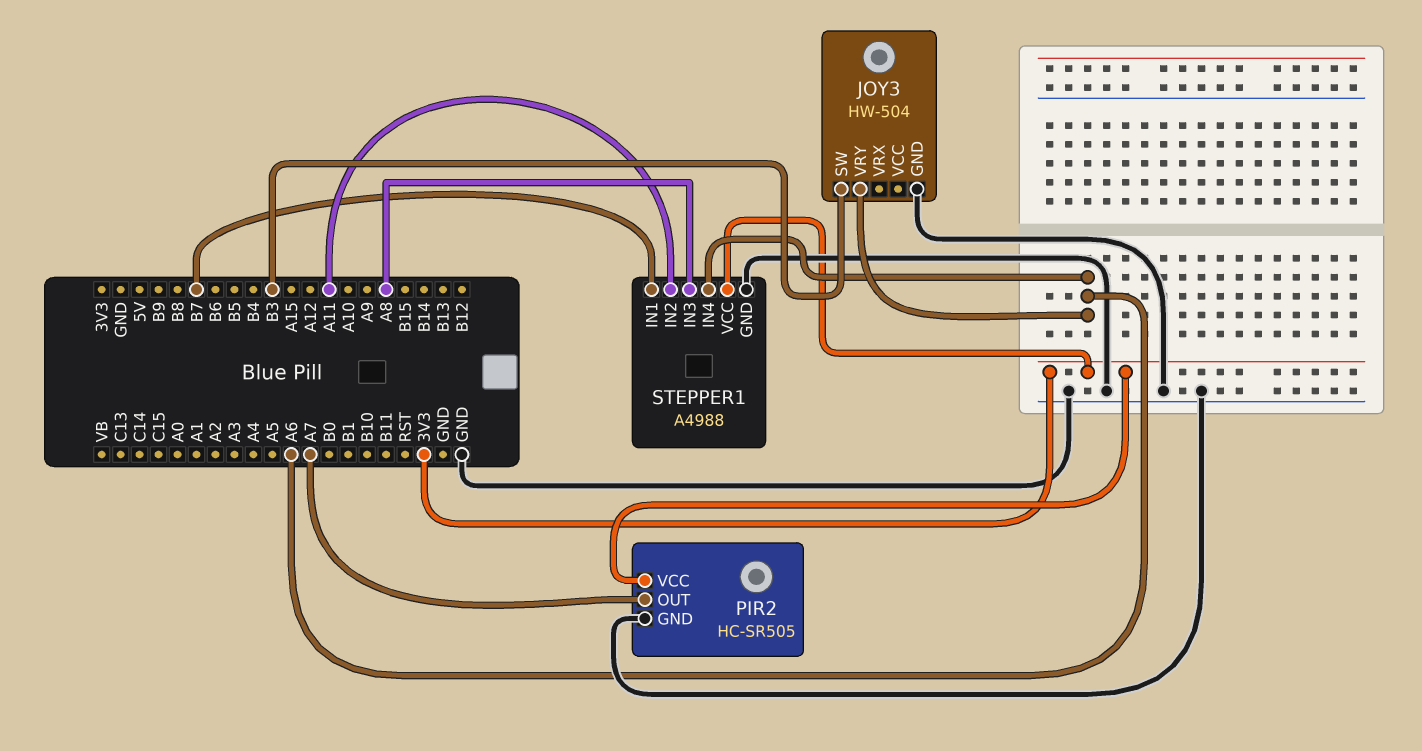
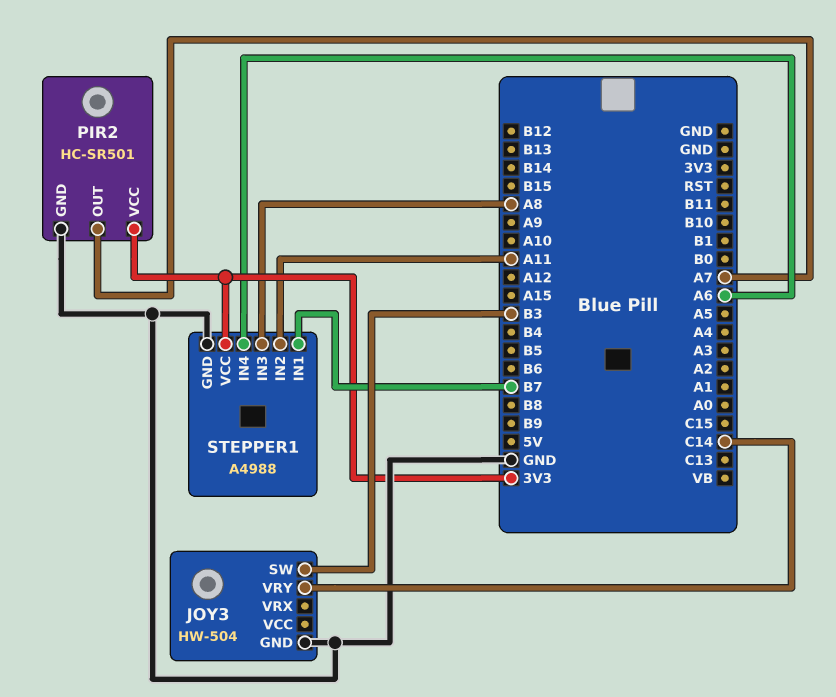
JOY3 pin VRY: A6 -> C14
PIR2: HC-SR505 -> HC-SR501

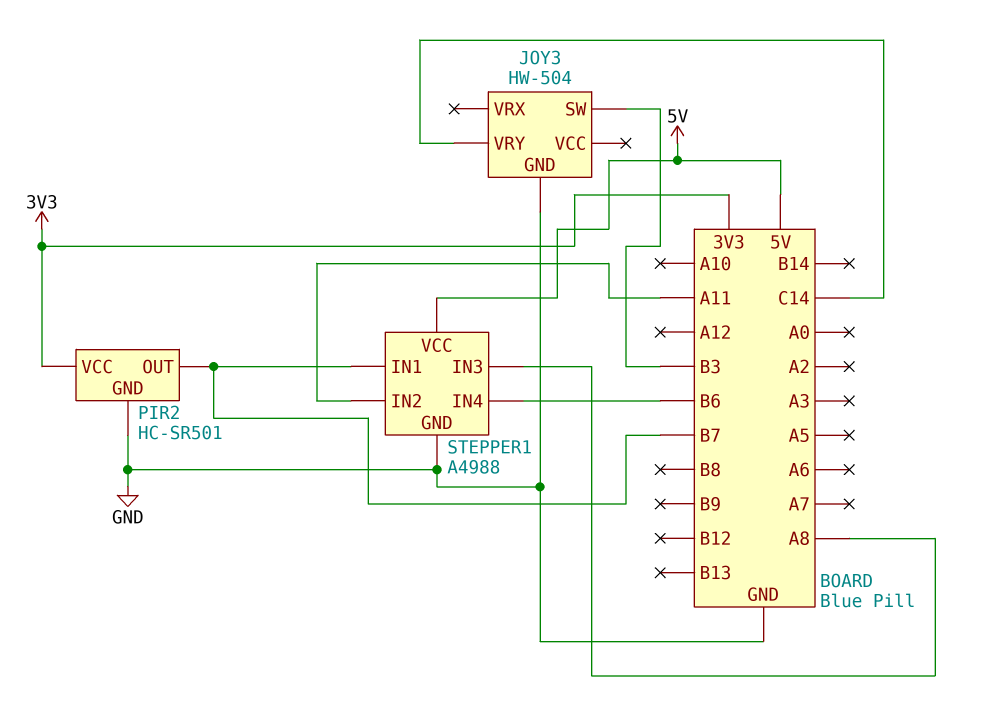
PIR2 pin OUT: A7 -> B7
STEPPER1 pin IN4: A6 -> B6
STEPPER1 pin VCC: 3V3 -> 5V

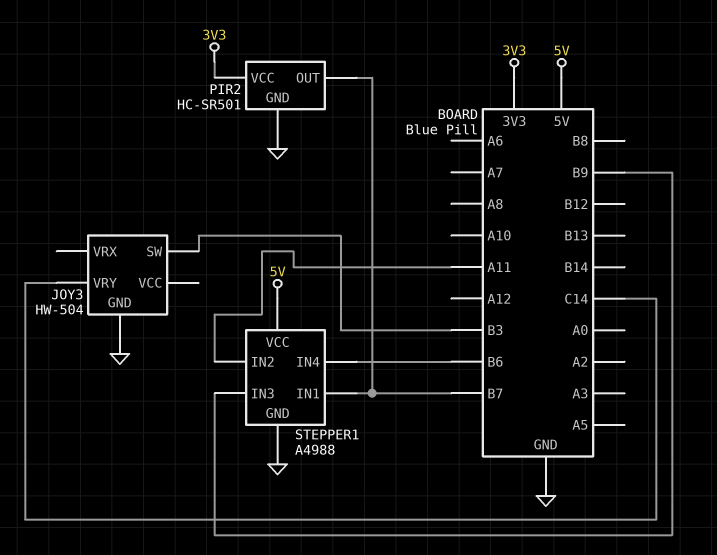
STEPPER1 pin IN3: A8 -> B9

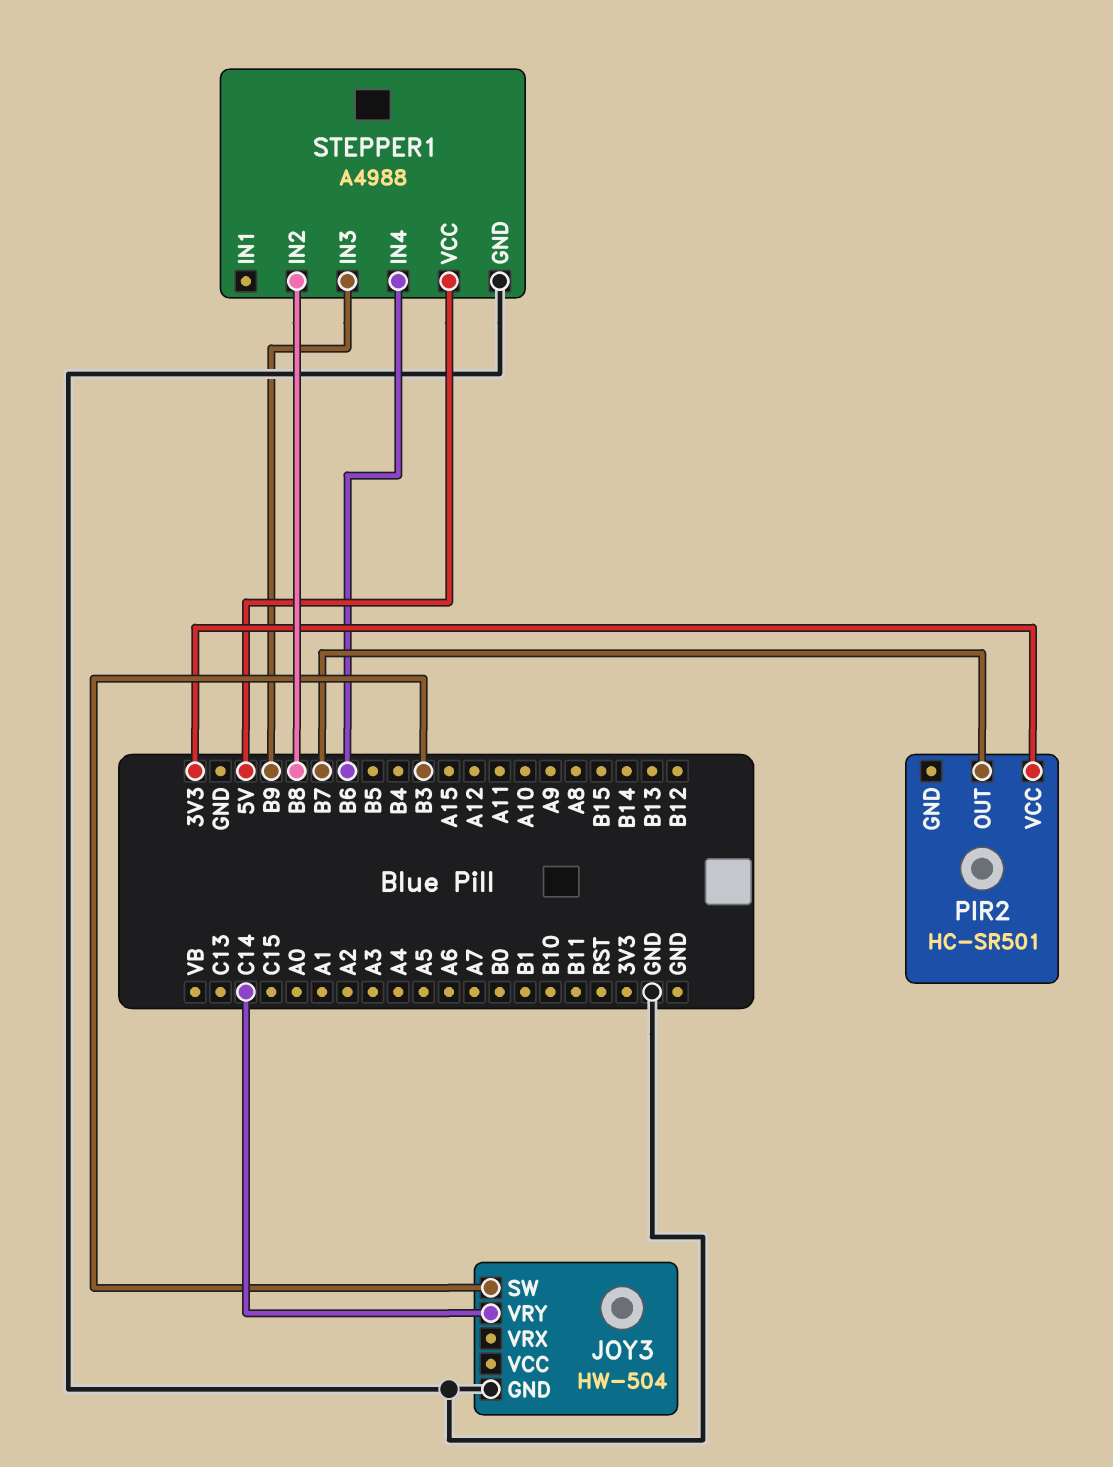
PIR2 pin GND: GND -> none
STEPPER1 pin IN1: B7 -> none
STEPPER1 pin IN2: A11 -> B8

